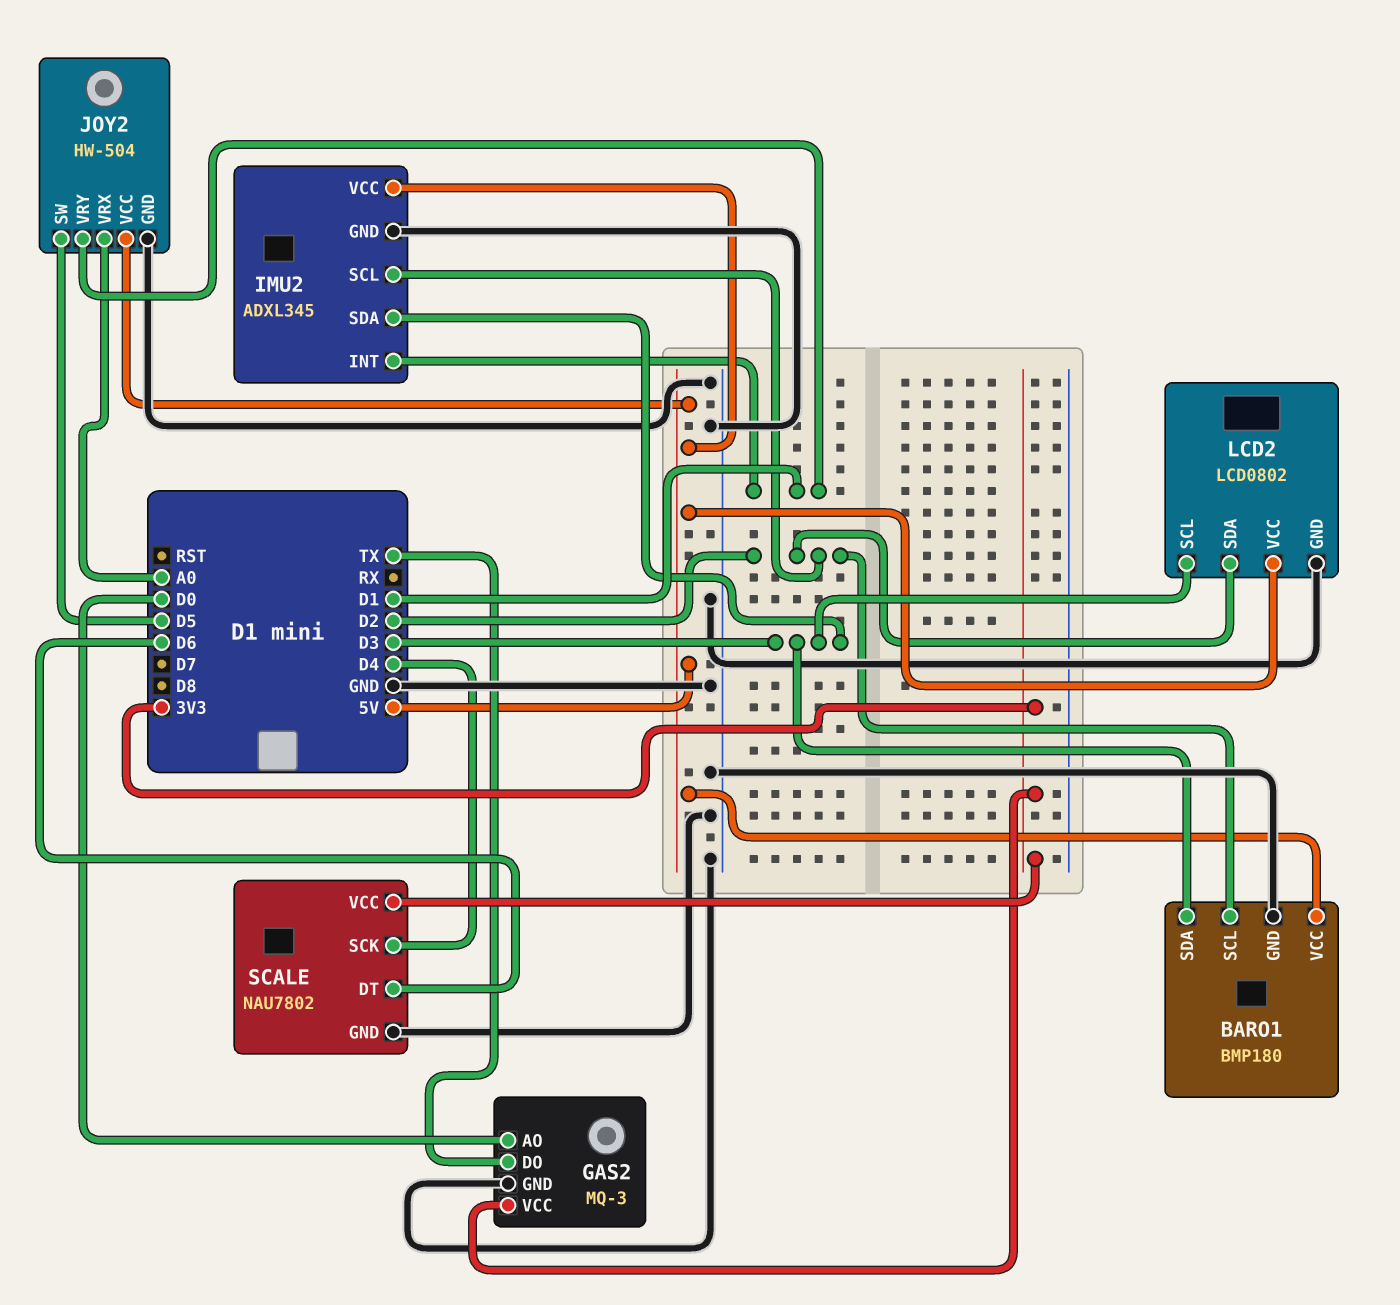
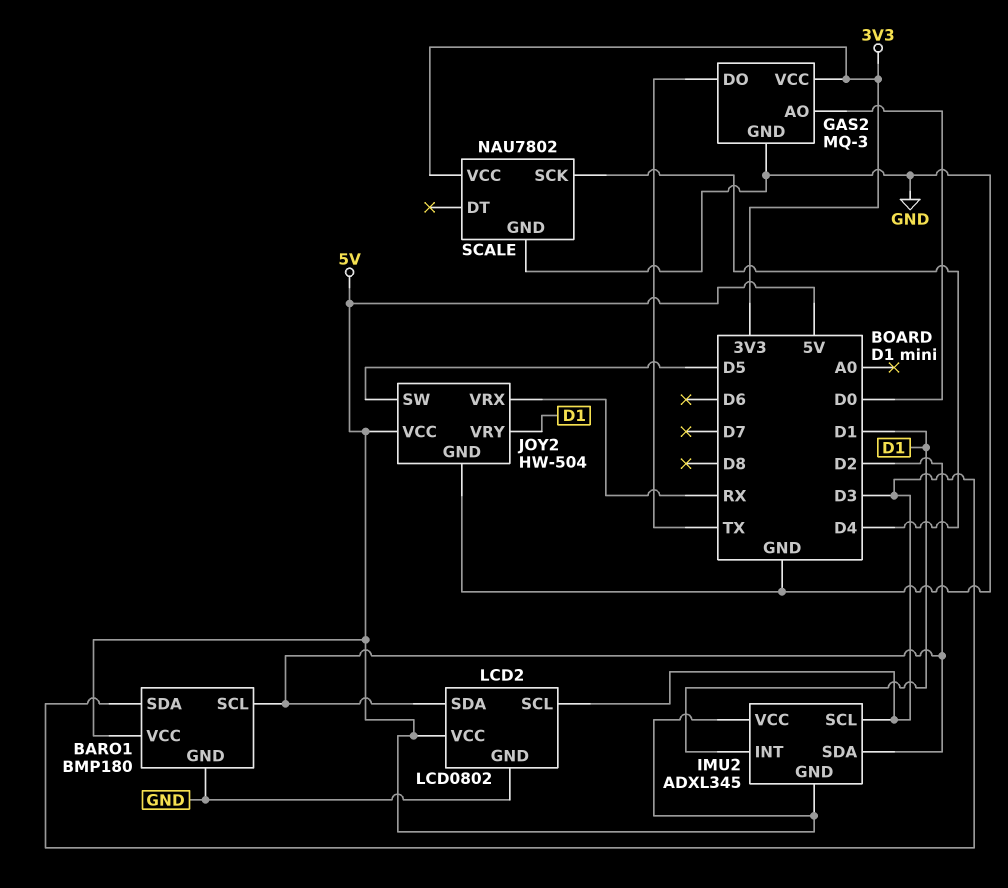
IMU2 pin GND: GND -> 5V
IMU2 pin SCL: D2 -> D3
IMU2 pin SDA: D3 -> D2
JOY2 pin VRX: A0 -> RX
SCALE pin DT: D6 -> none

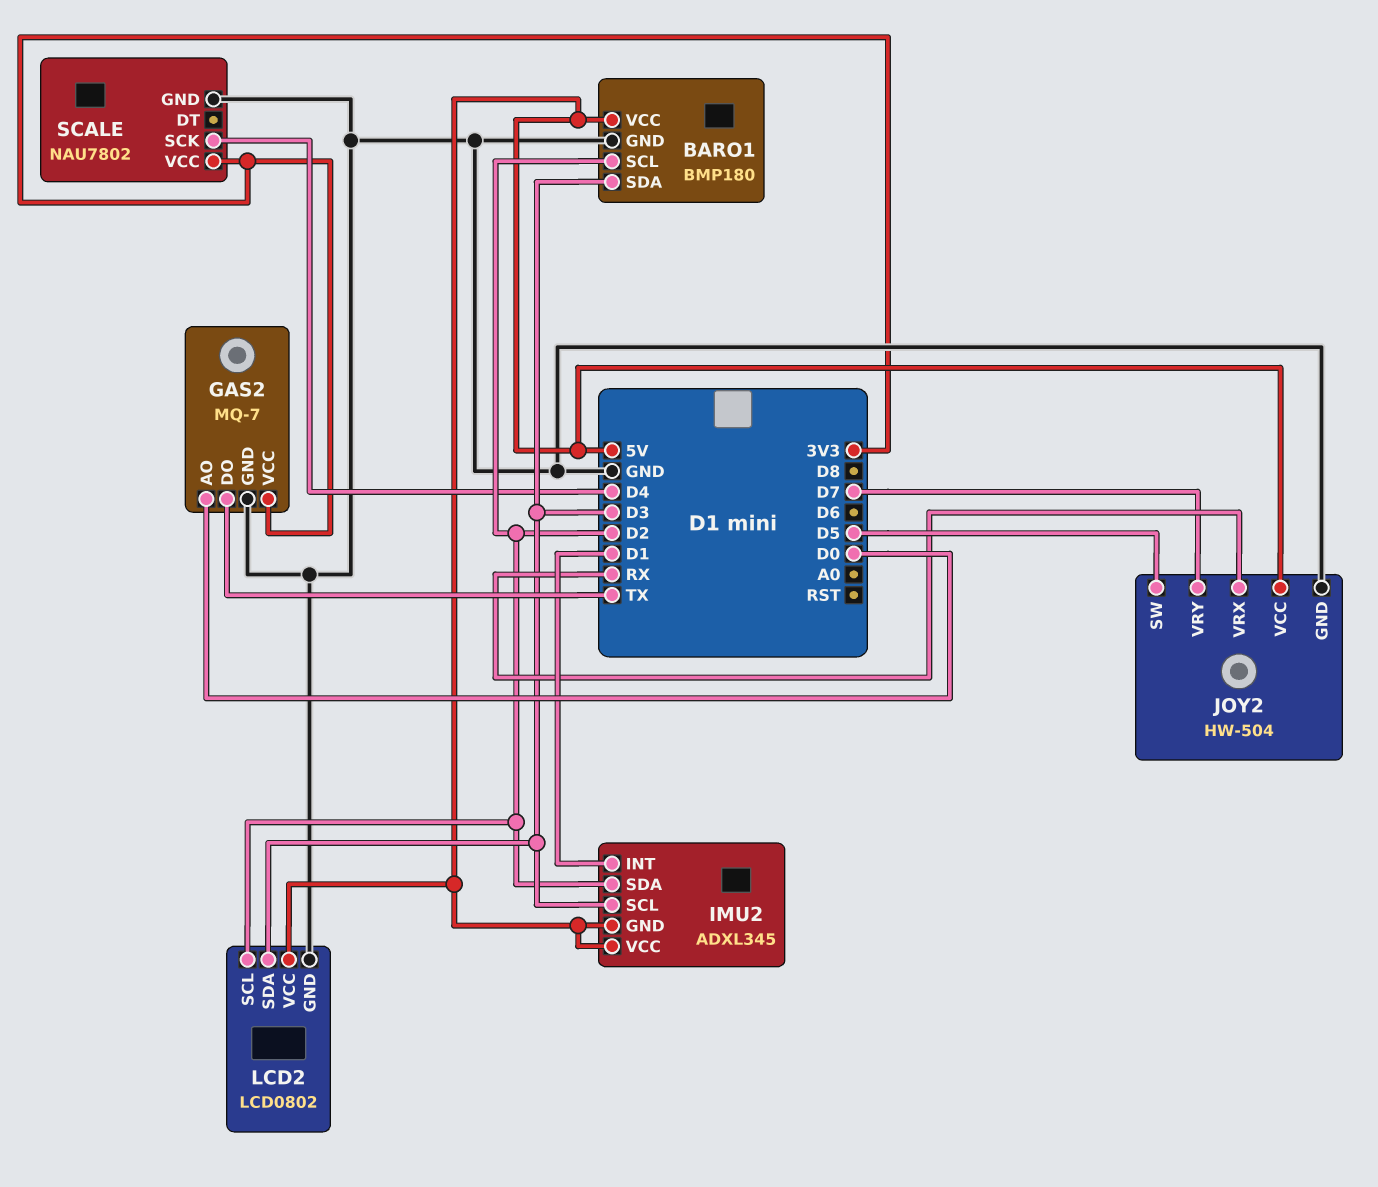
GAS2: MQ-3 -> MQ-7
JOY2 pin VRY: D1 -> D7
LCD2 pin SCL: D3 -> D2
LCD2 pin SDA: D2 -> D3

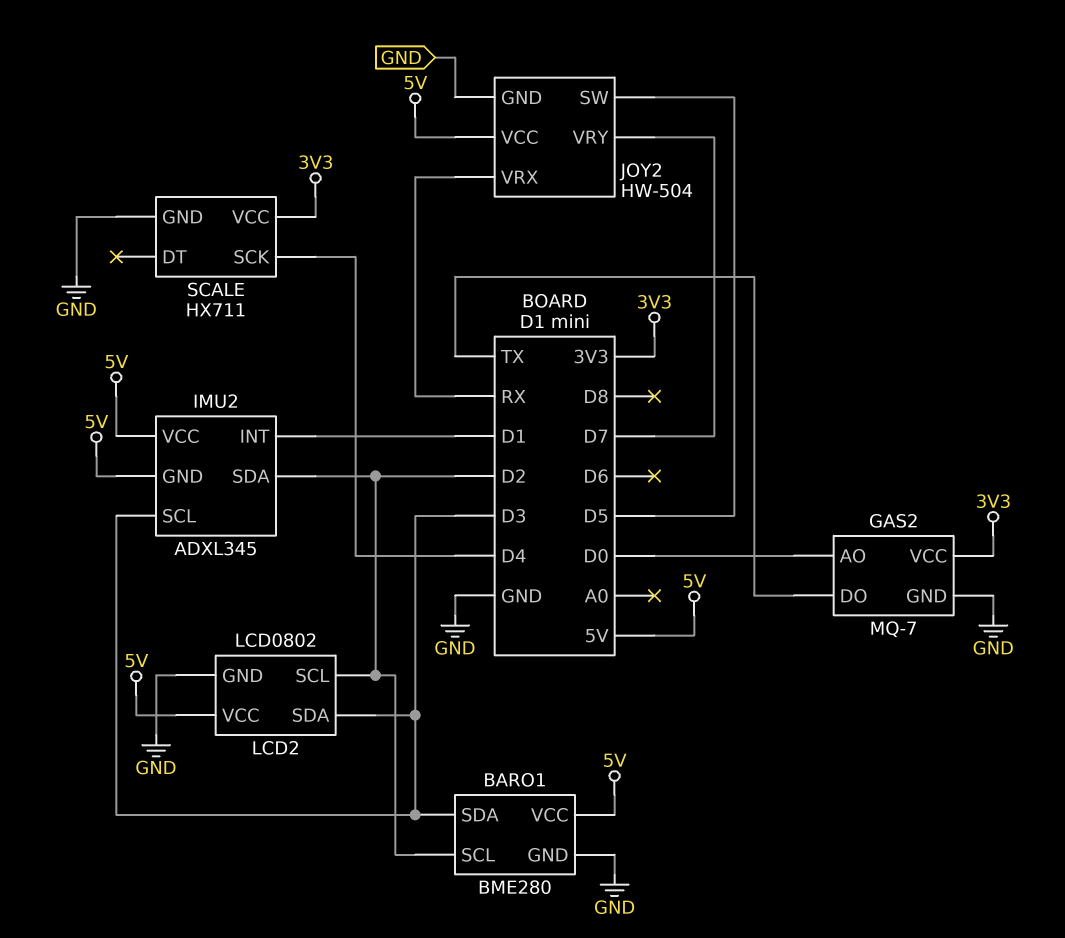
BARO1: BMP180 -> BME280
SCALE: NAU7802 -> HX711

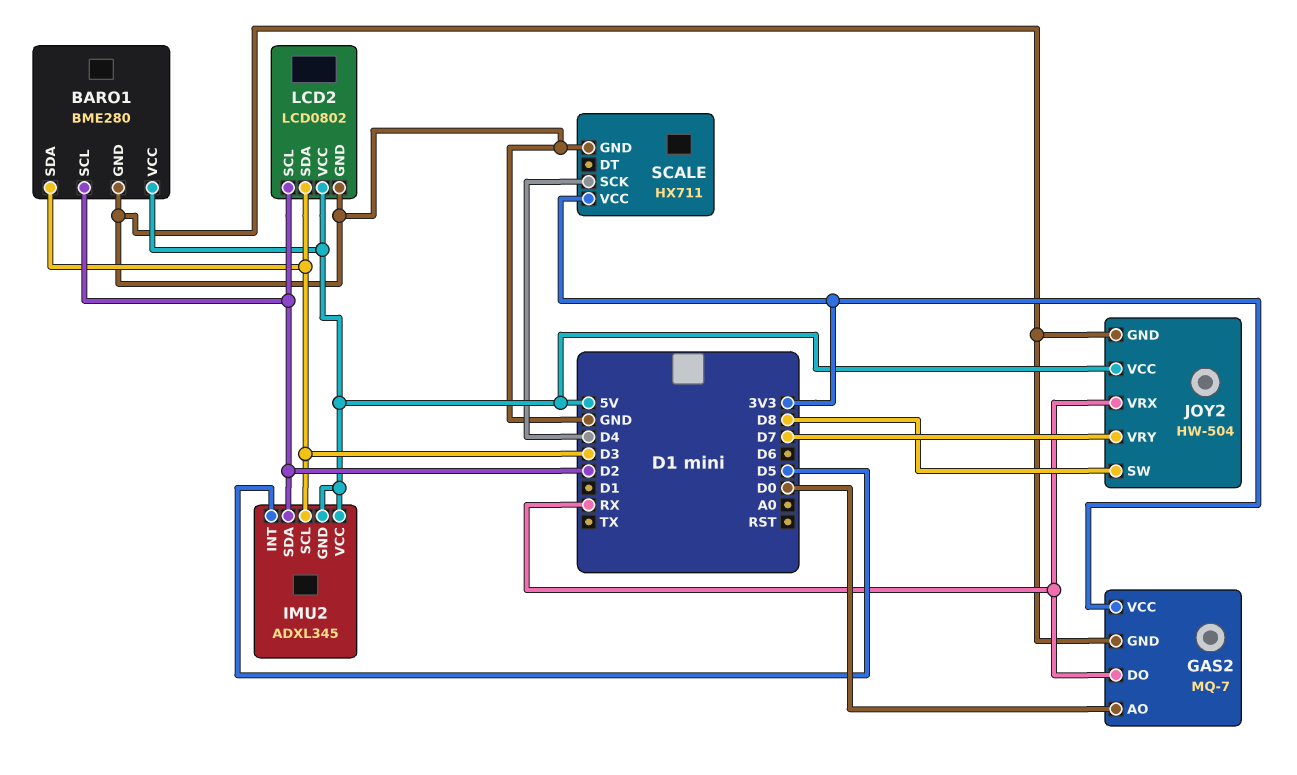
GAS2 pin DO: TX -> RX
IMU2 pin INT: D1 -> D5
JOY2 pin SW: D5 -> D8

